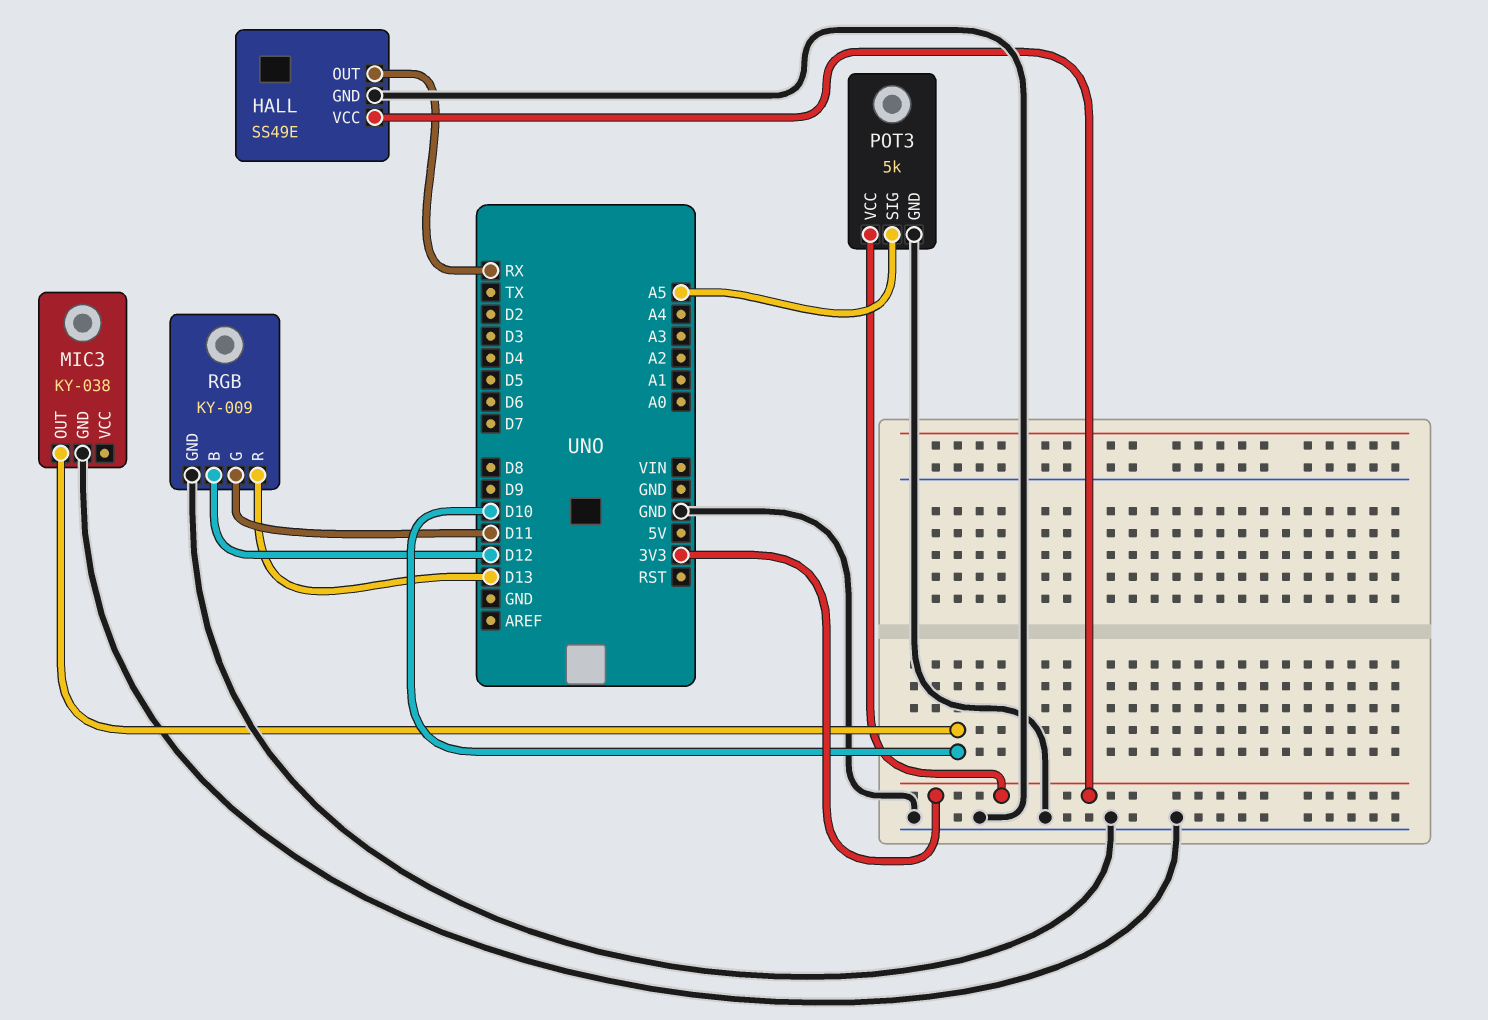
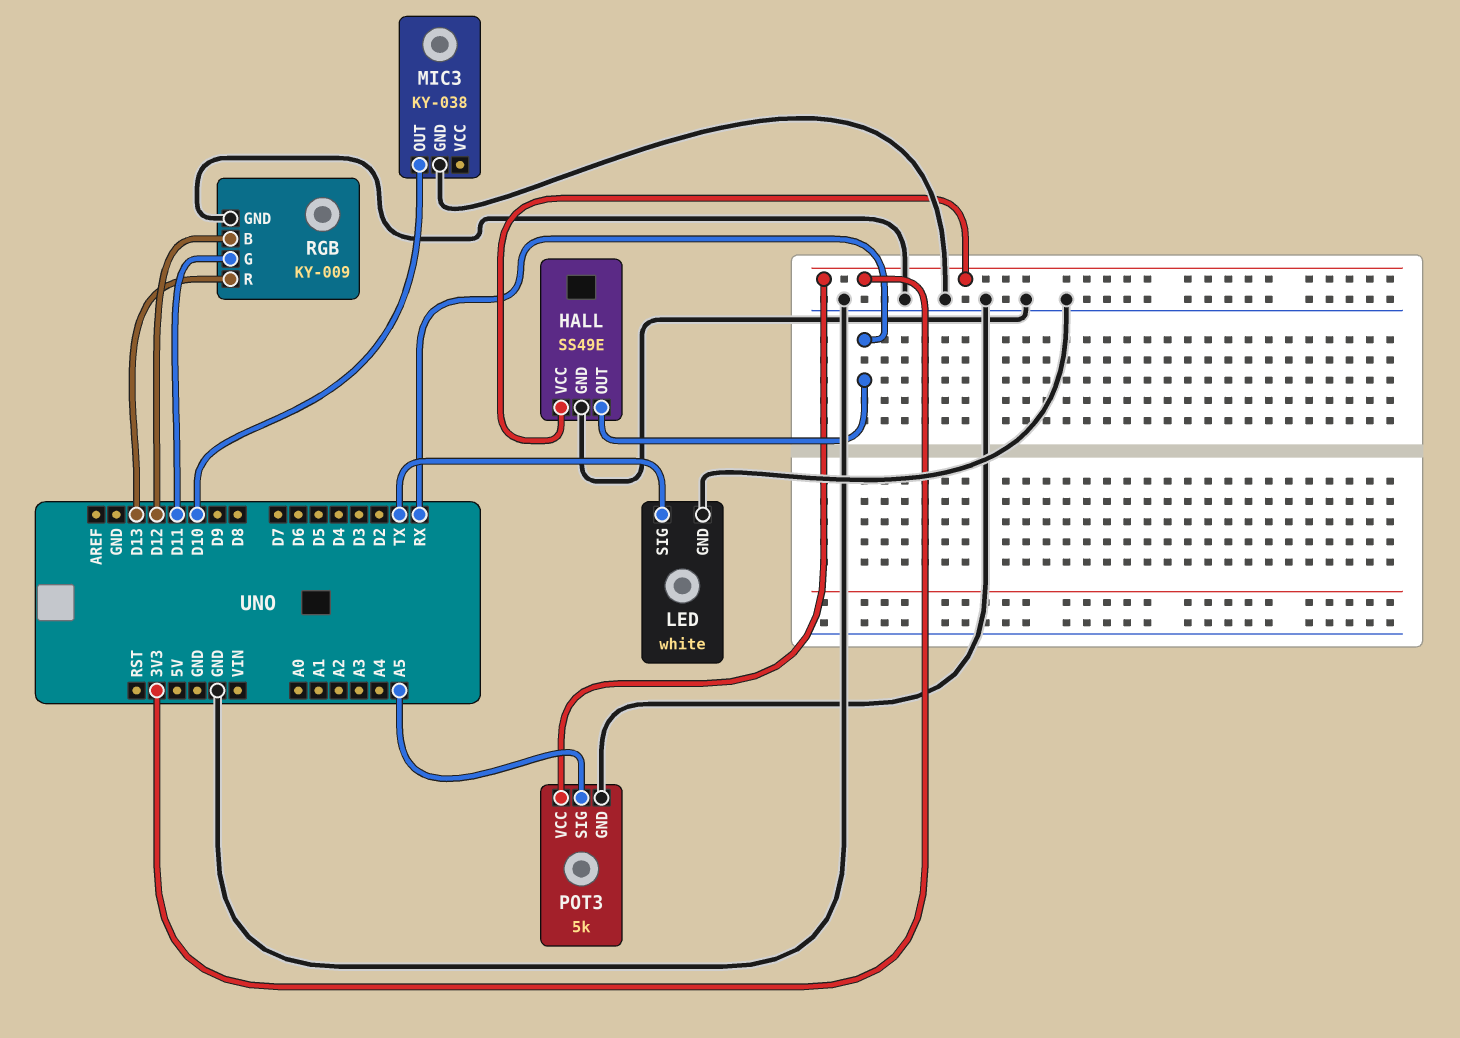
LED: none -> white
LED pin GND: none -> GND
LED pin SIG: none -> TX

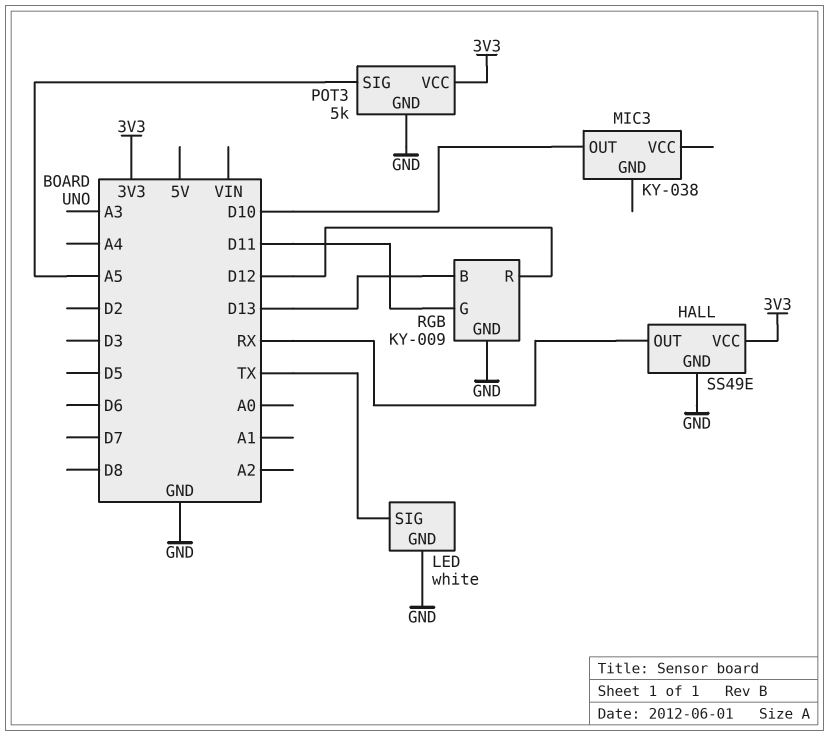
MIC3 pin GND: GND -> none
RGB pin B: D12 -> D13
RGB pin R: D13 -> D12

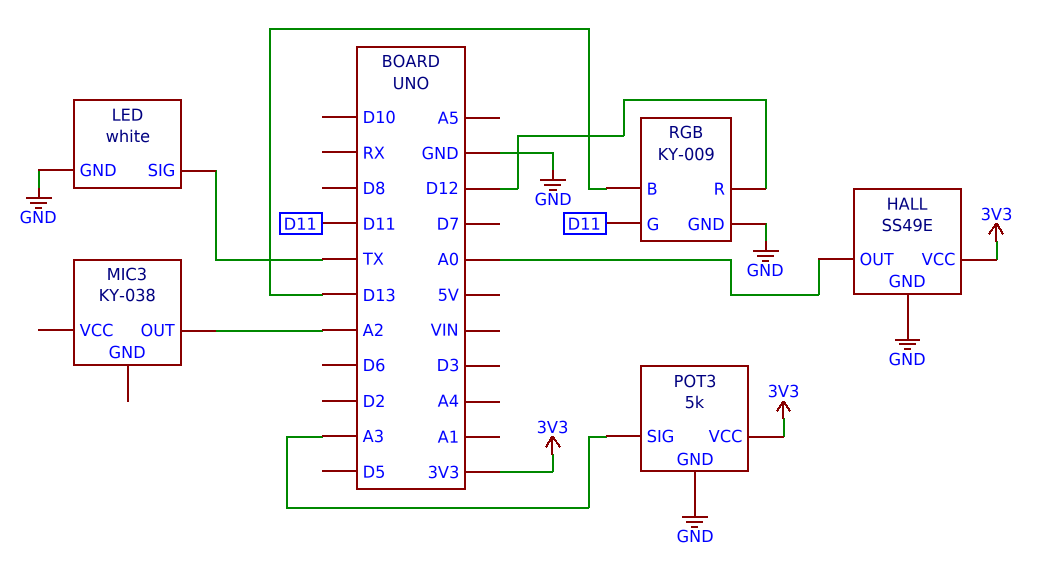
HALL pin OUT: RX -> A0
MIC3 pin OUT: D10 -> A2
POT3 pin SIG: A5 -> A3

